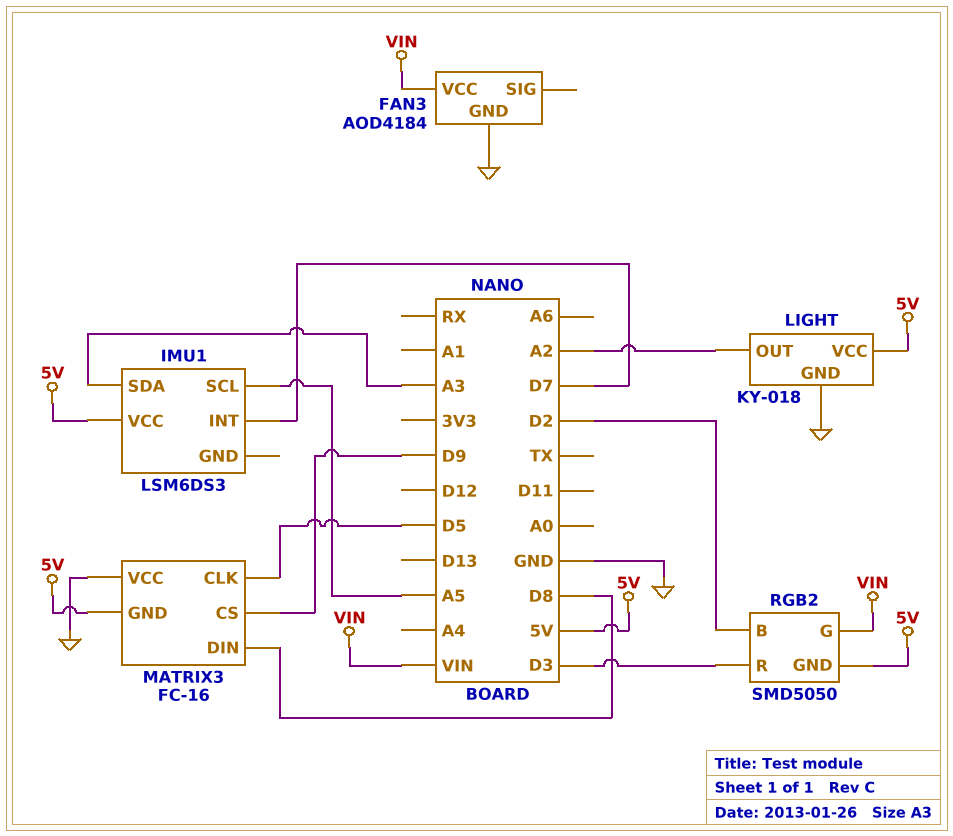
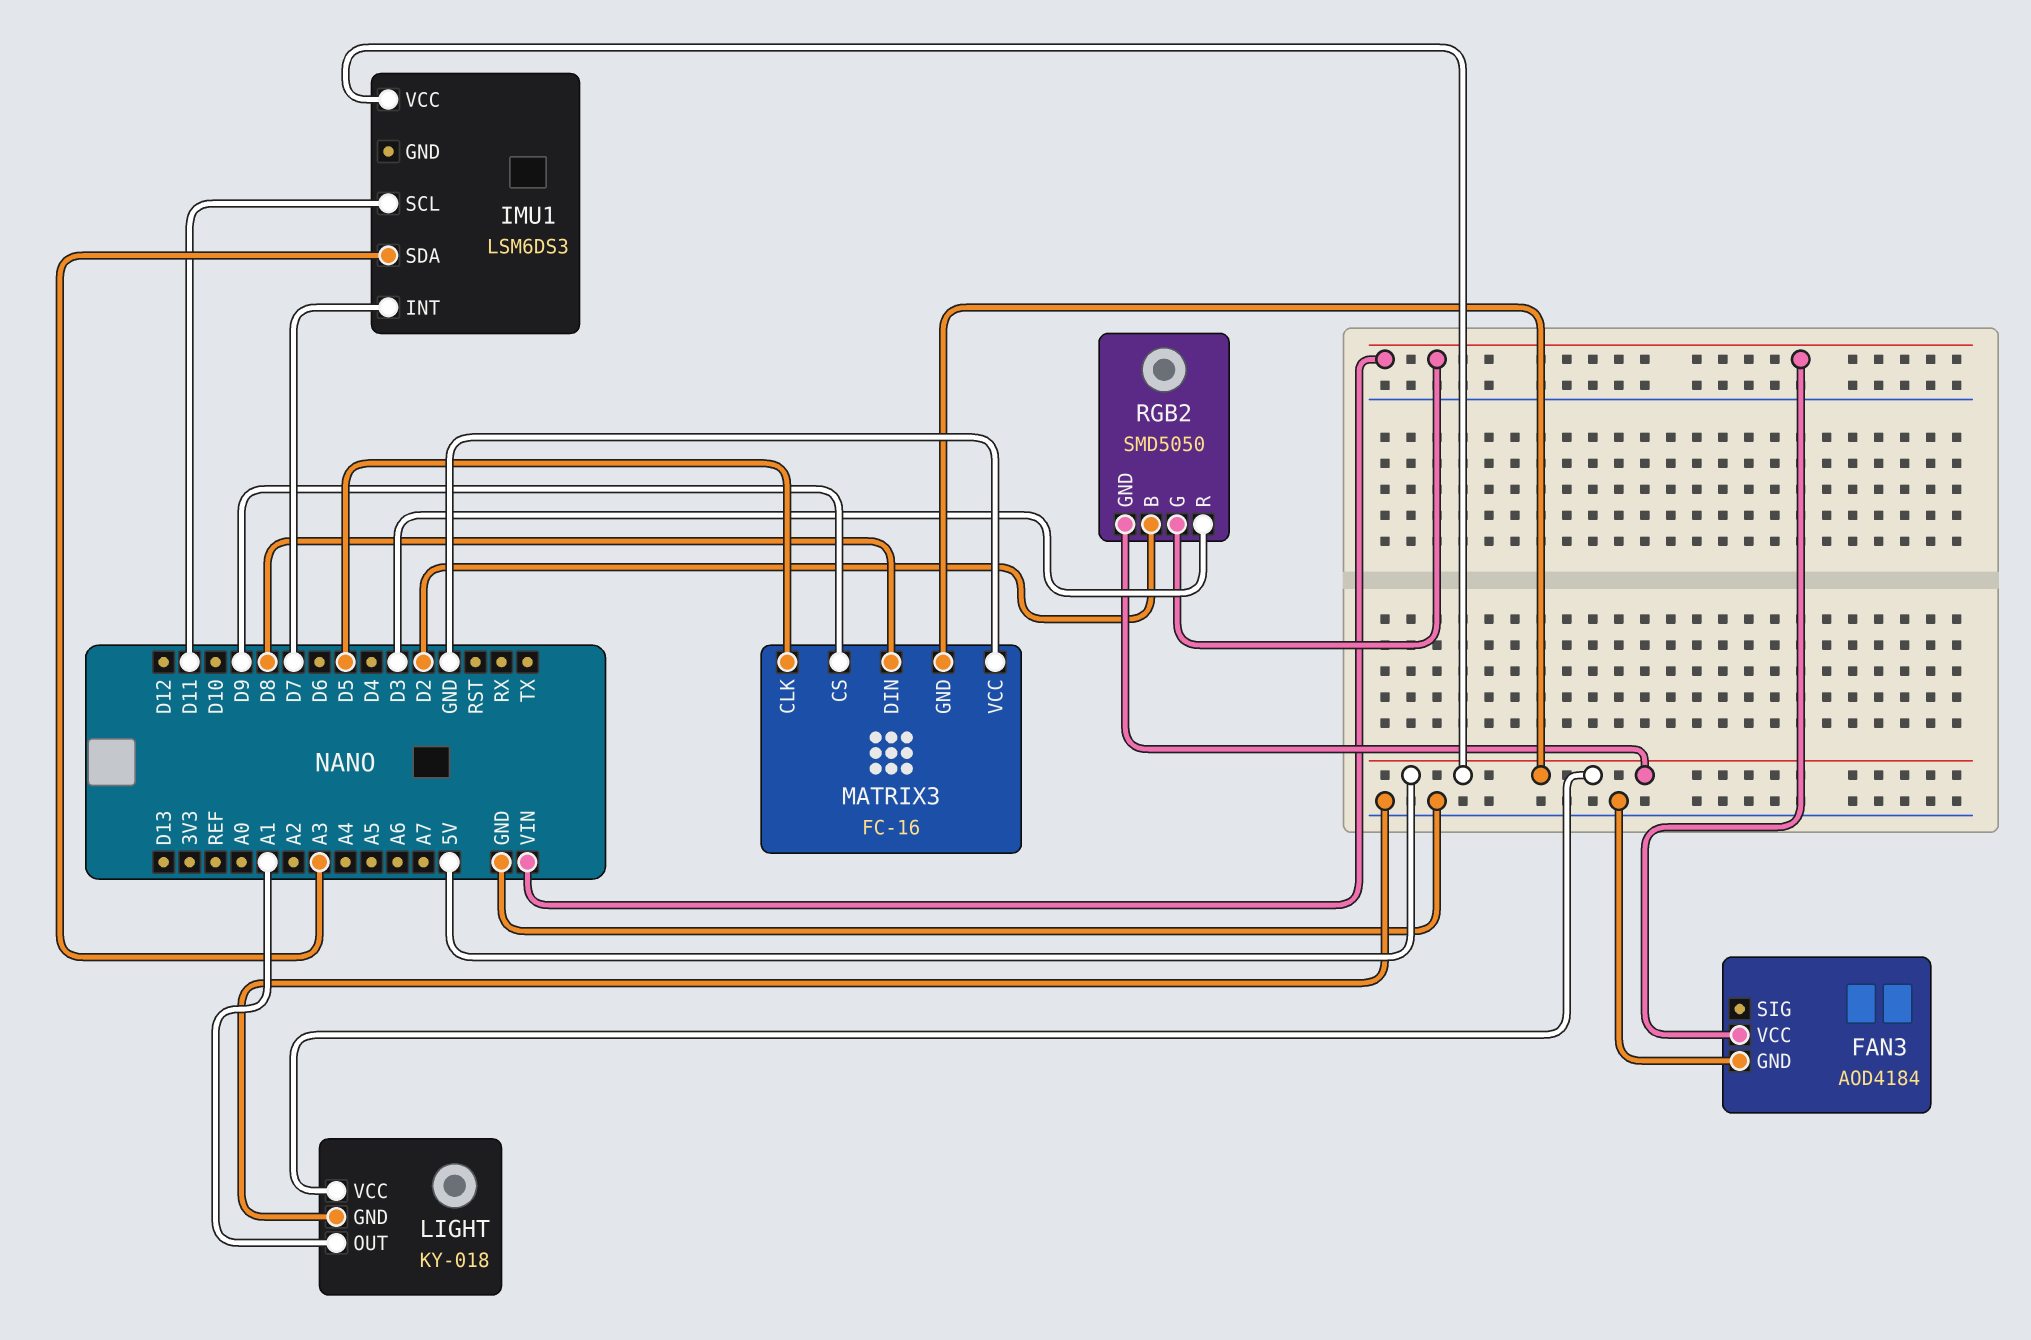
IMU1 pin SCL: A5 -> D11
LIGHT pin OUT: A2 -> A1

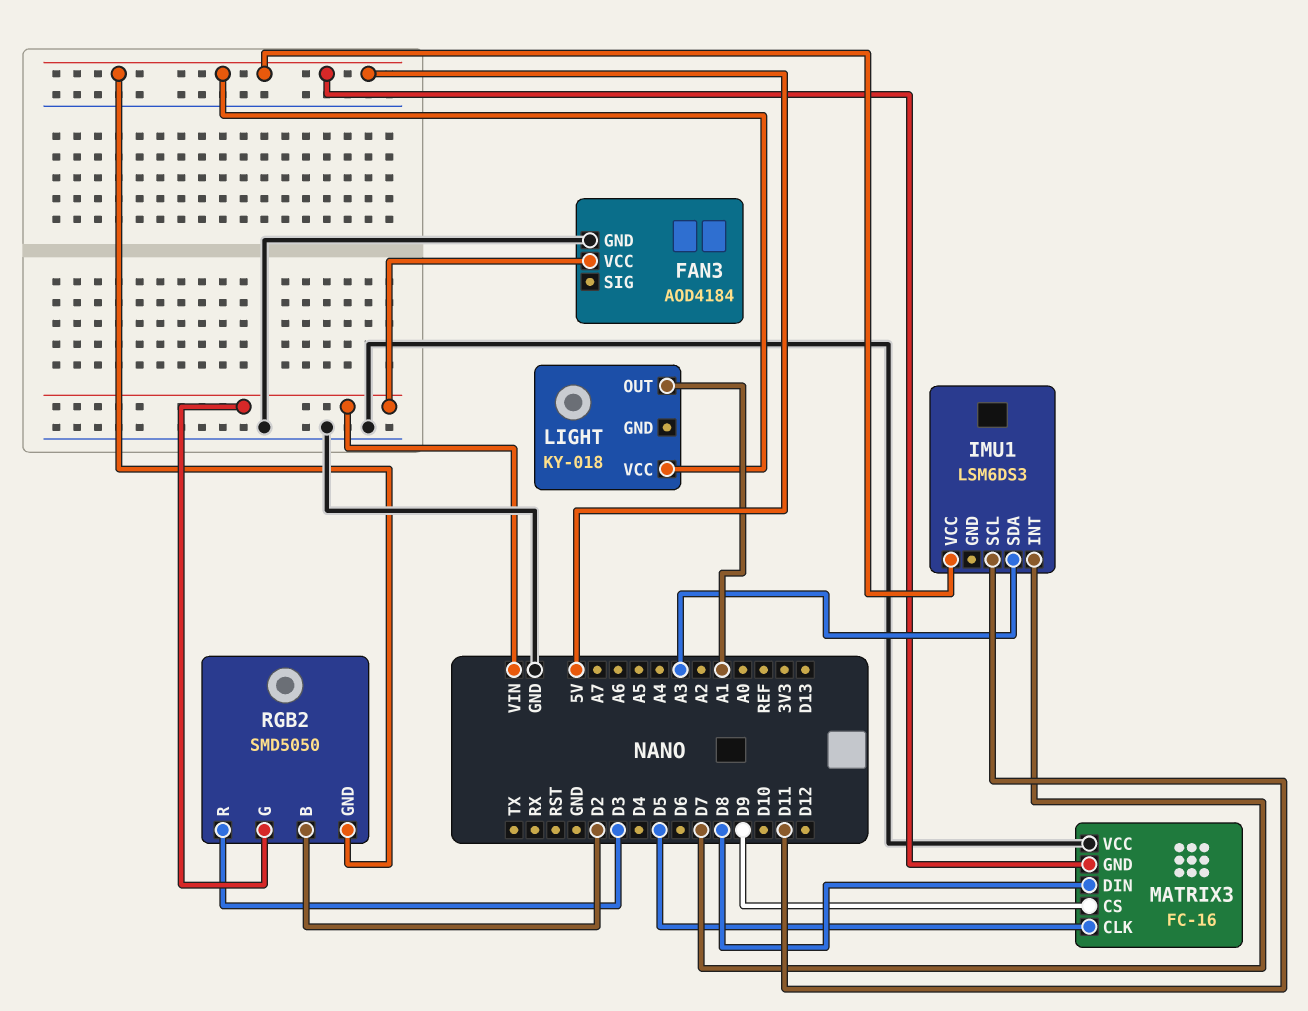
LIGHT pin GND: GND -> none

